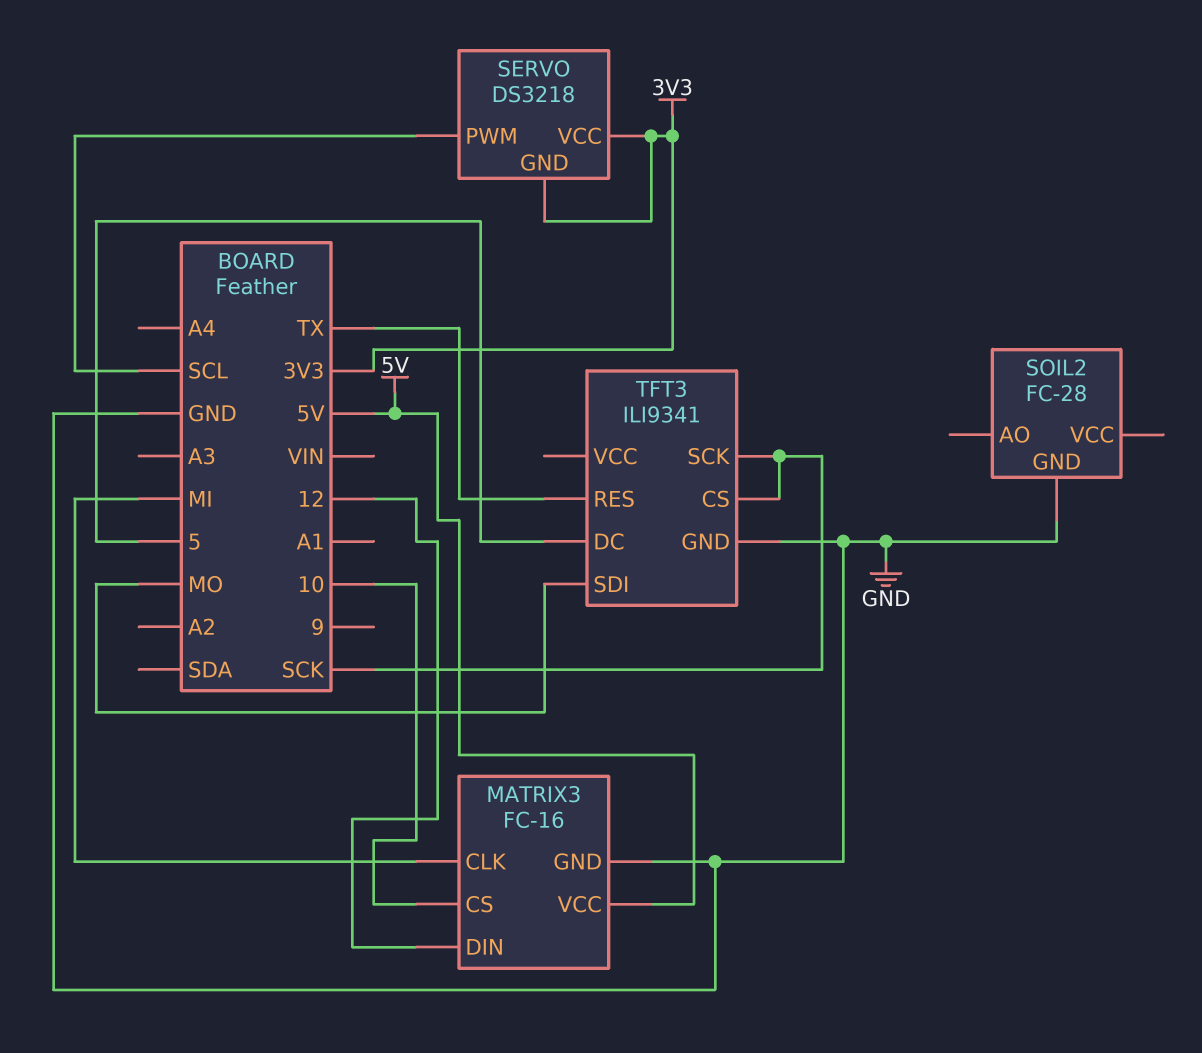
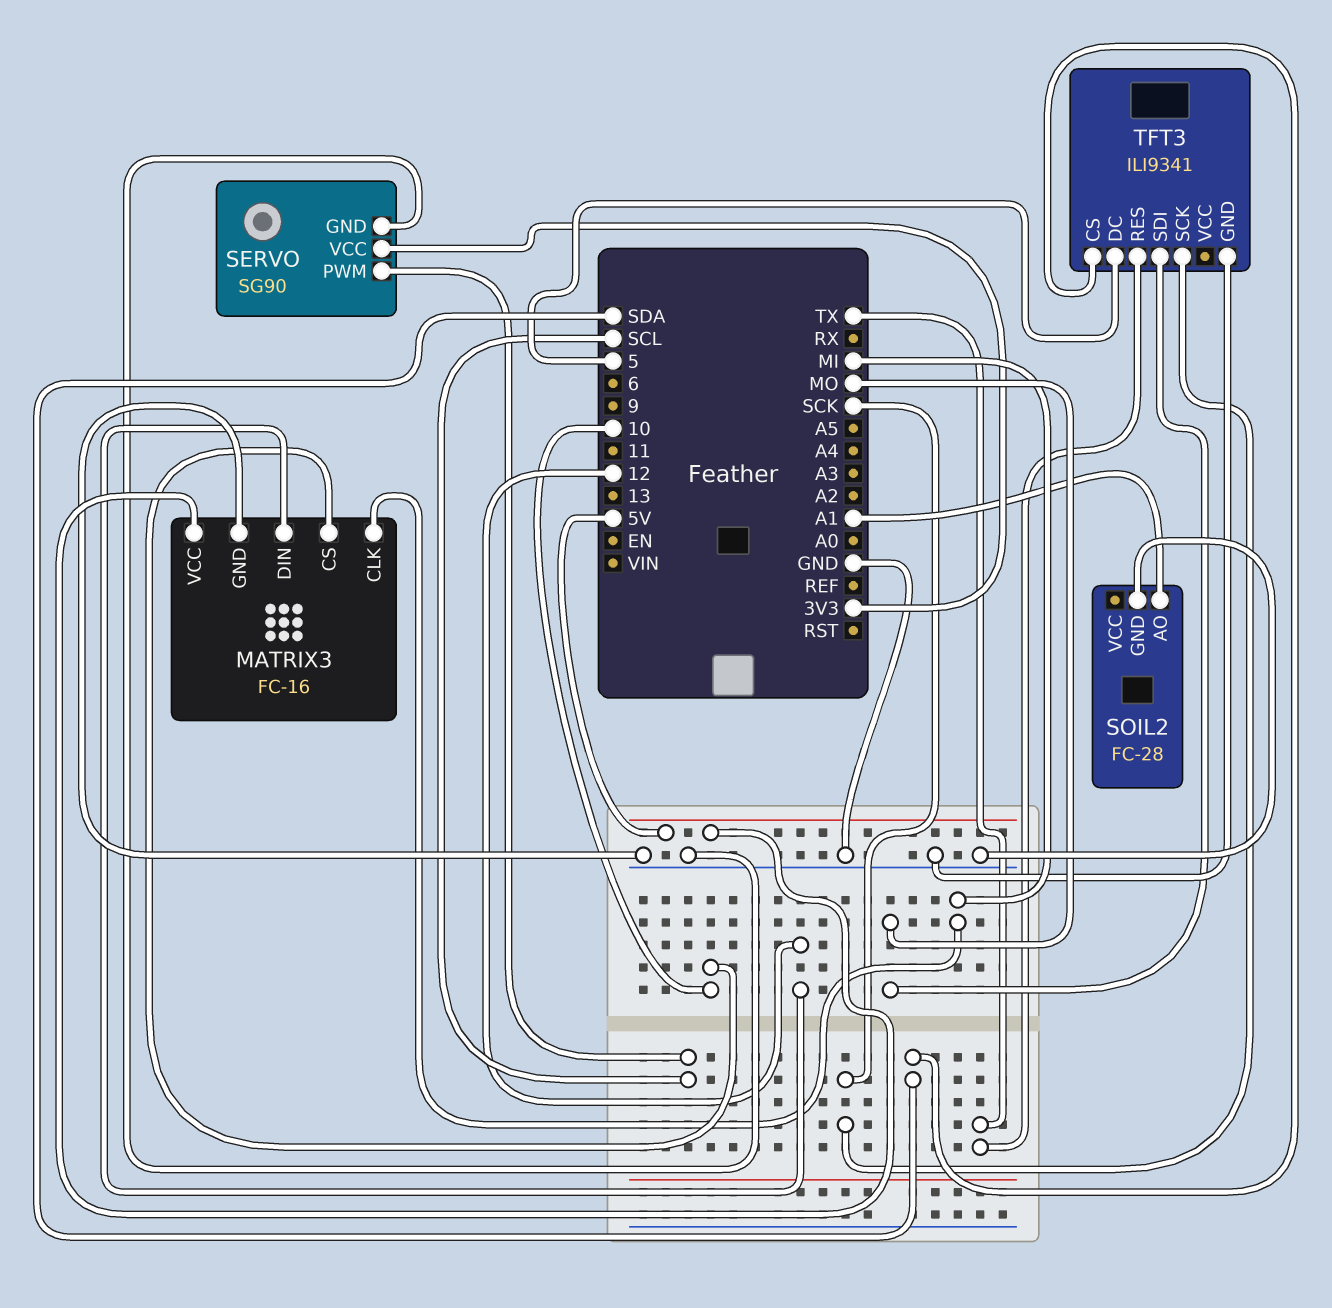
SERVO: DS3218 -> SG90
SERVO pin GND: 3V3 -> GND
SOIL2 pin AO: none -> A1
TFT3 pin CS: SCK -> SDA

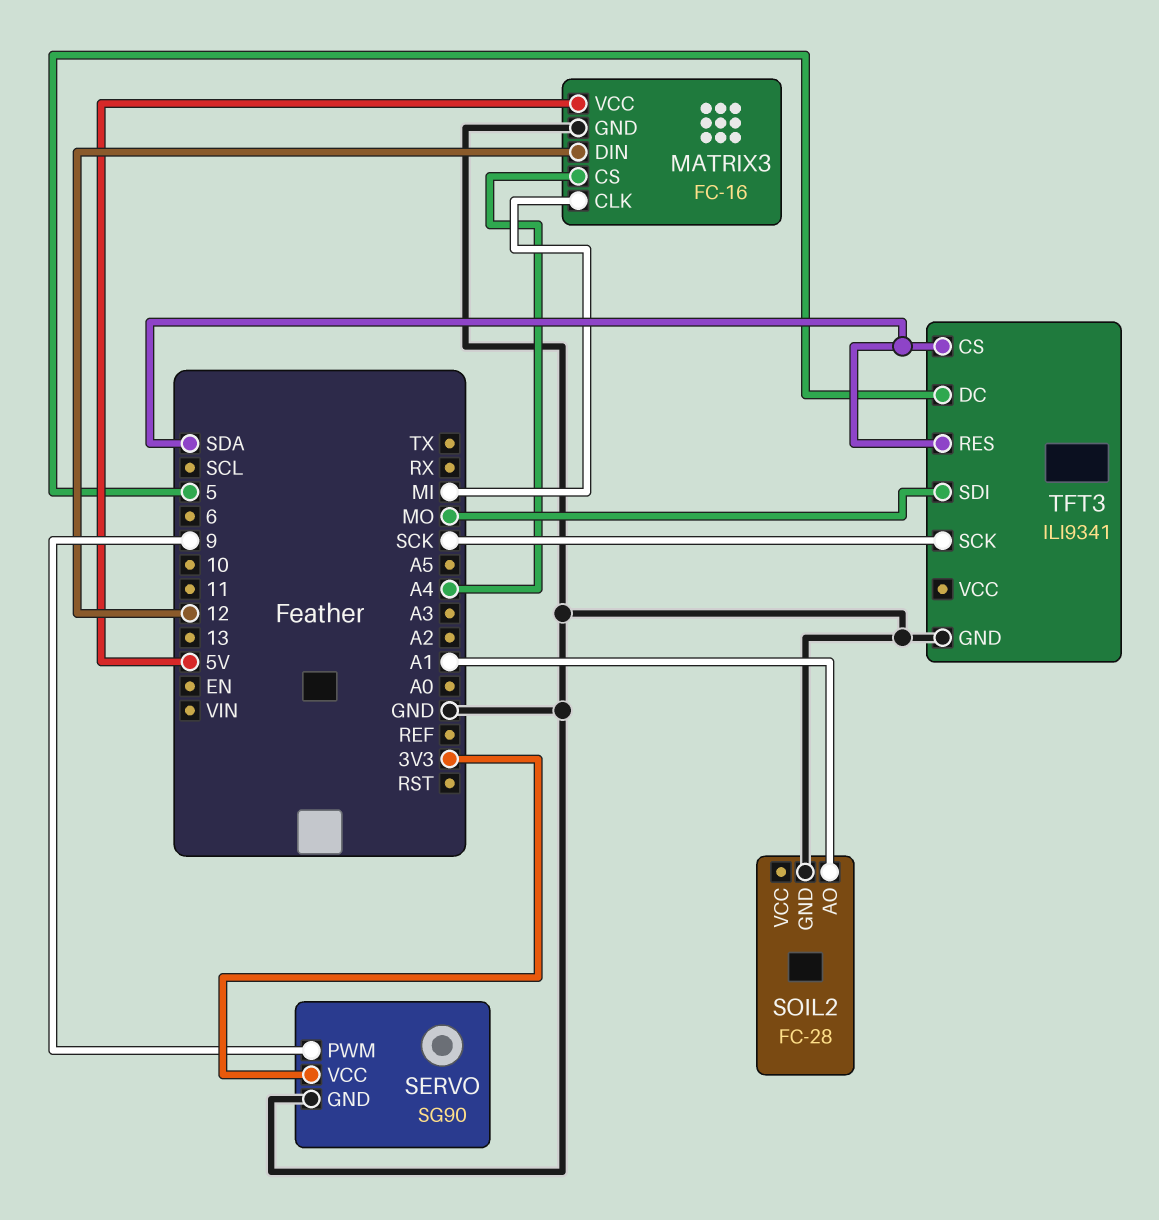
MATRIX3 pin CS: 10 -> A4
SERVO pin PWM: SCL -> 9
TFT3 pin RES: TX -> SDA

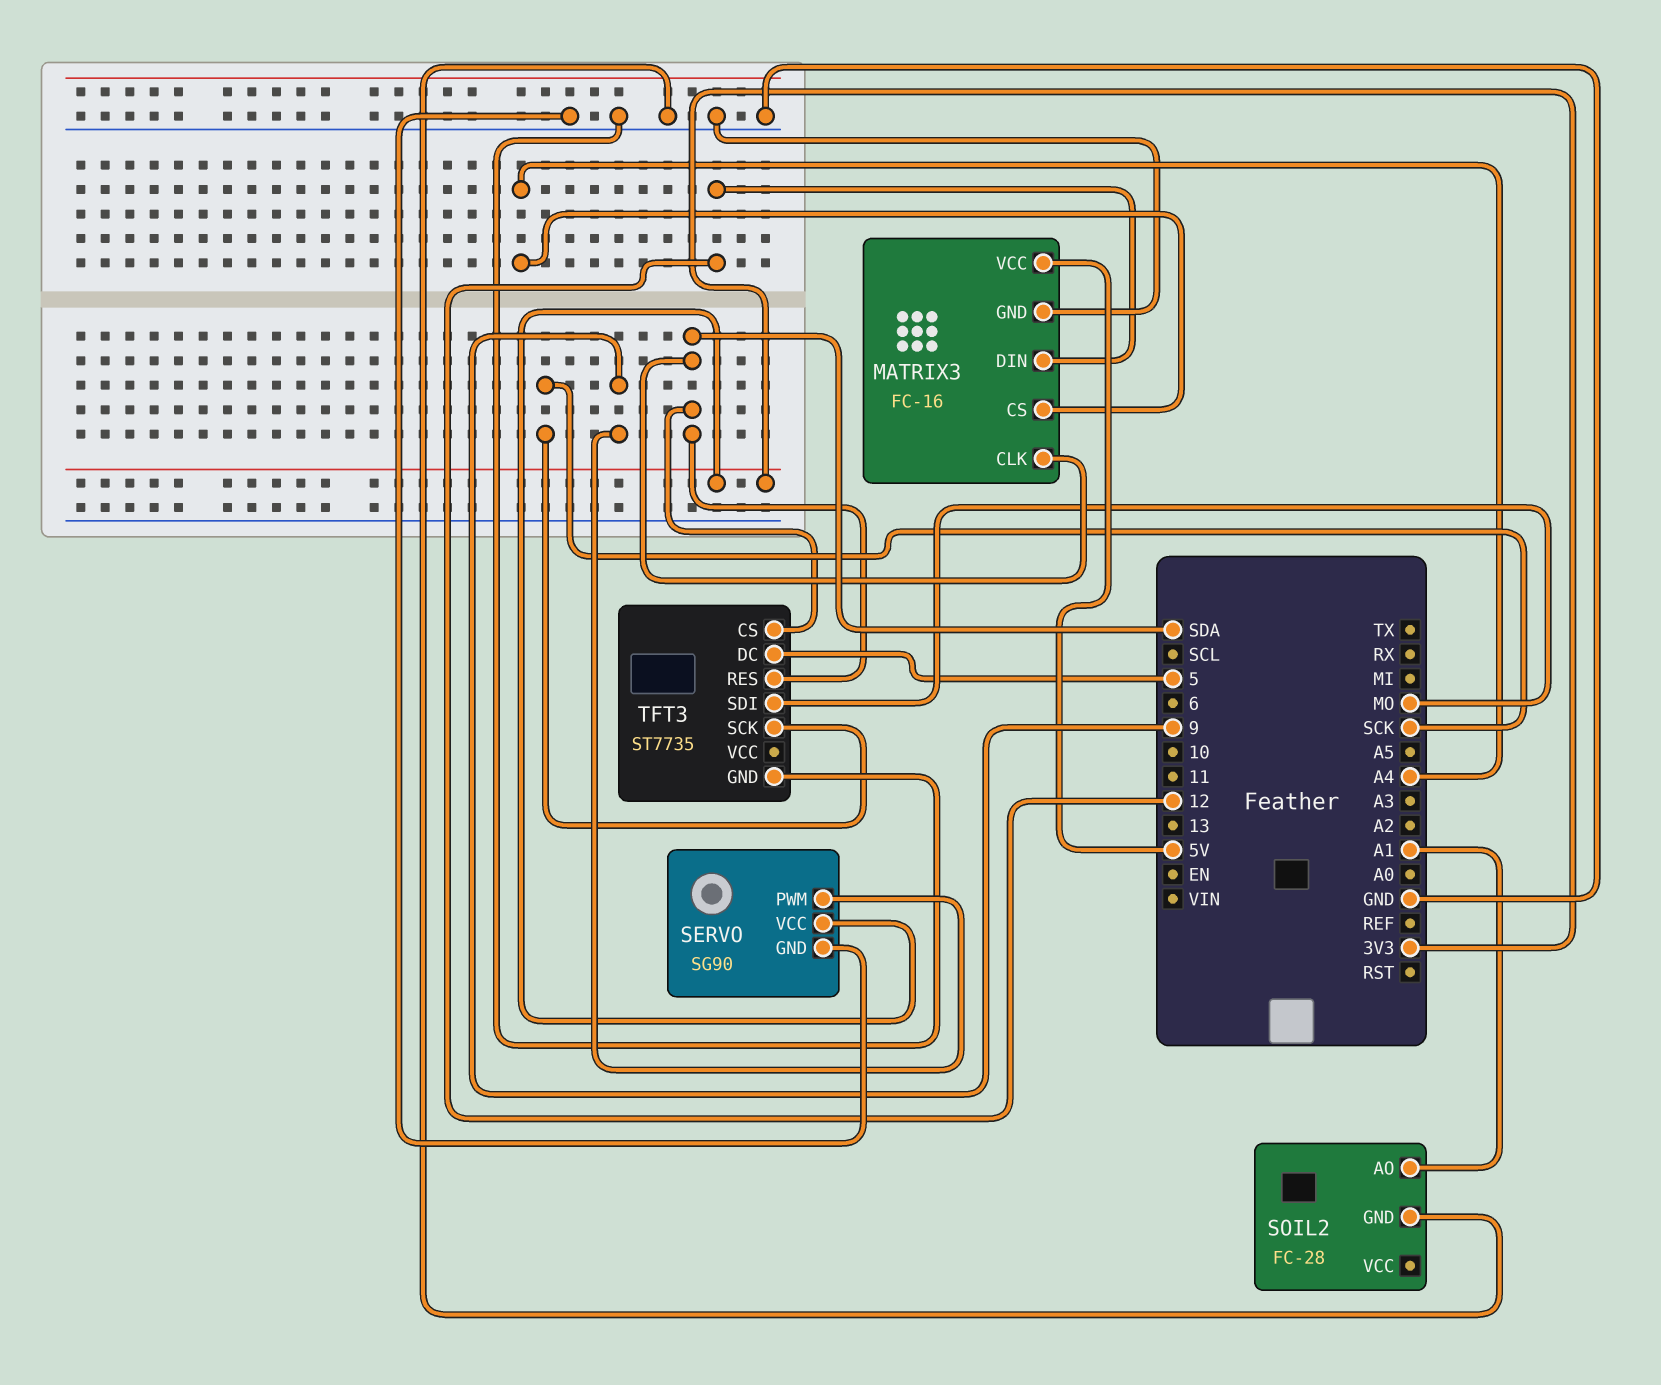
MATRIX3 pin CLK: MI -> SDA
TFT3: ILI9341 -> ST7735

